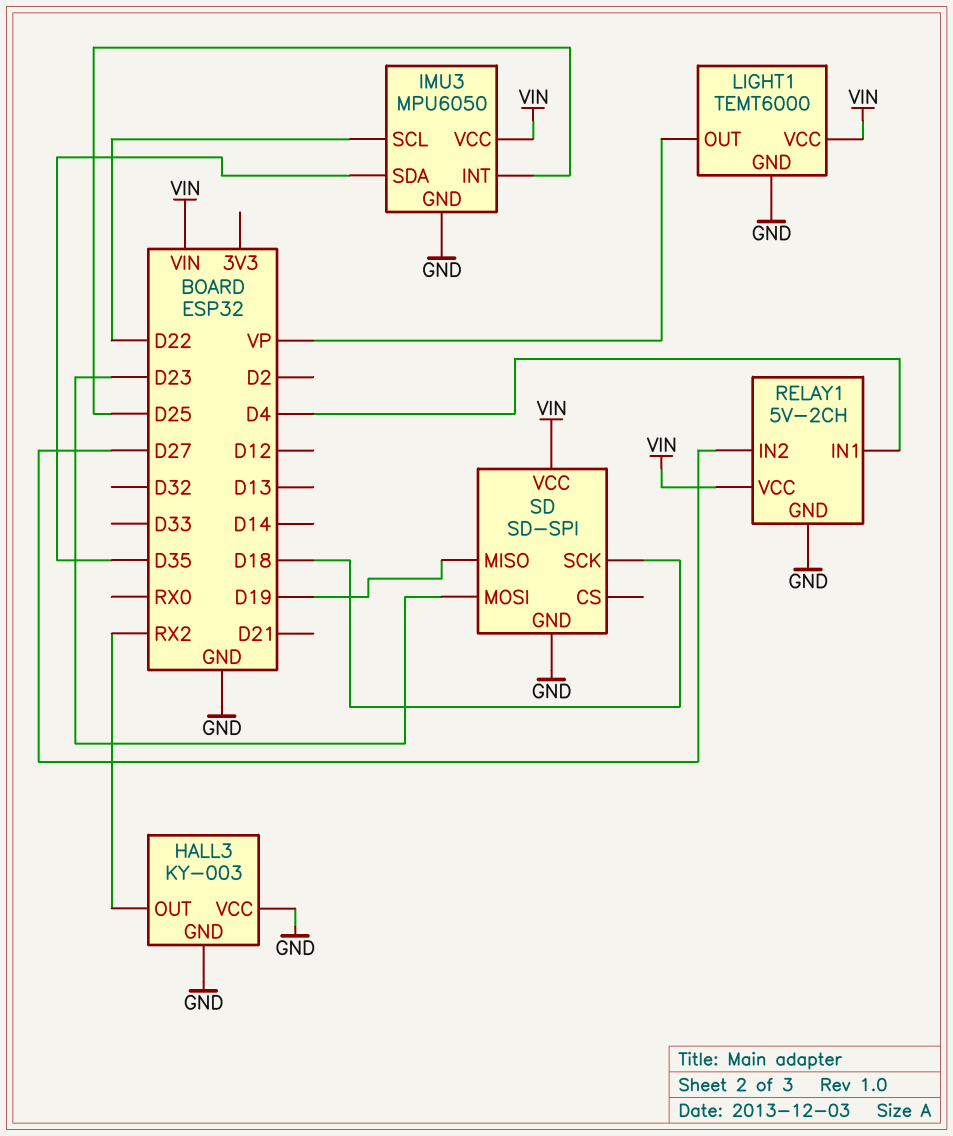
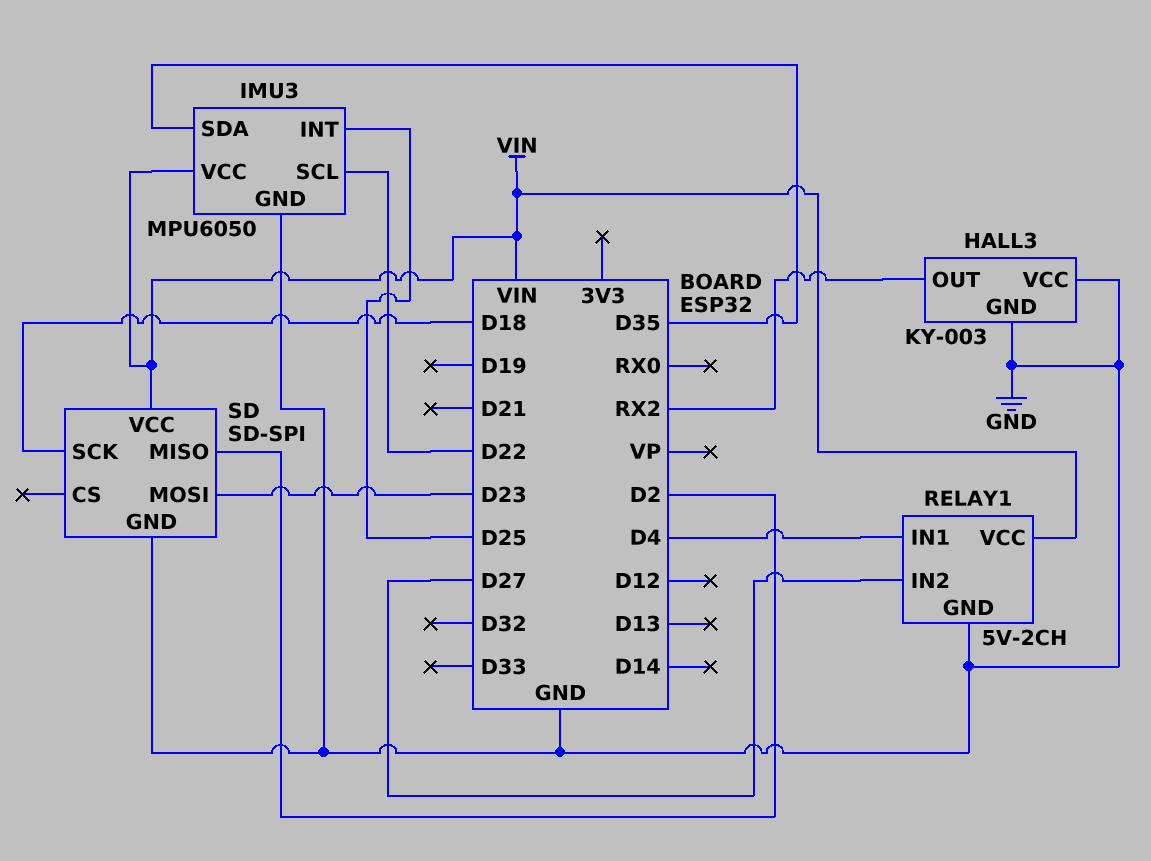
LIGHT1: TEMT6000 -> none
LIGHT1 pin GND: GND -> none
LIGHT1 pin OUT: VP -> none
LIGHT1 pin VCC: VIN -> none
SD pin MISO: D19 -> D2

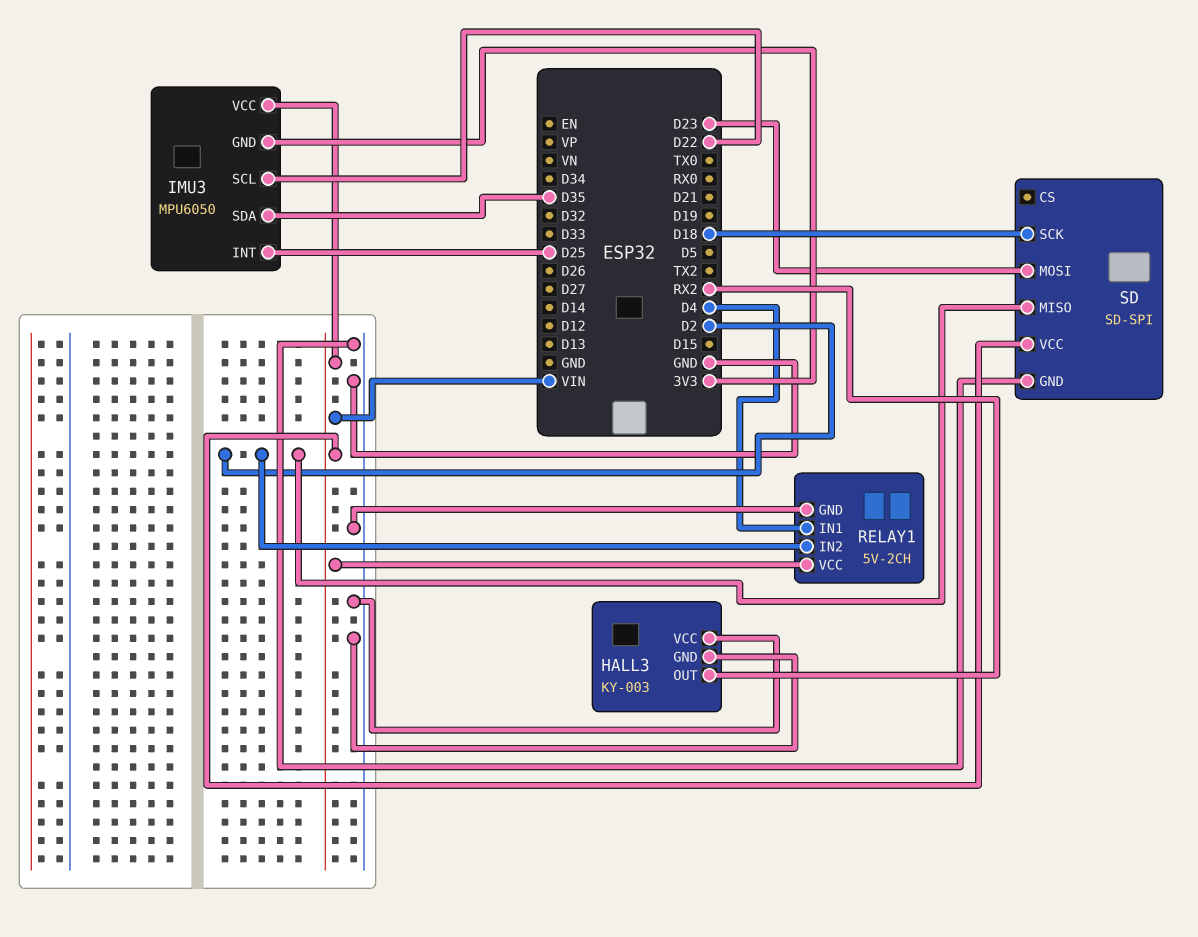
IMU3 pin GND: GND -> 3V3
RELAY1 pin IN2: D27 -> D2

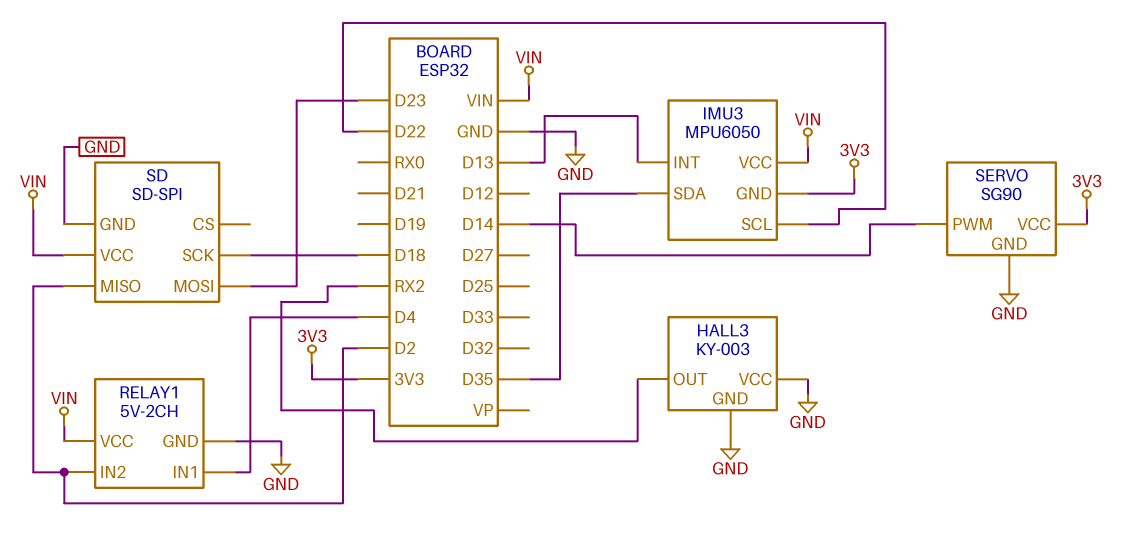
IMU3 pin INT: D25 -> D13
SERVO: none -> SG90
SERVO pin GND: none -> GND
SERVO pin PWM: none -> D14
SERVO pin VCC: none -> 3V3

